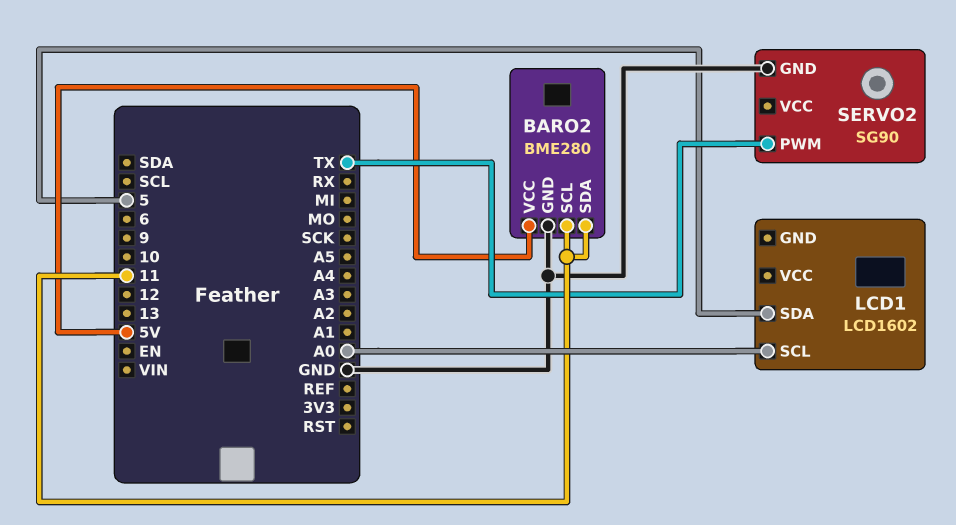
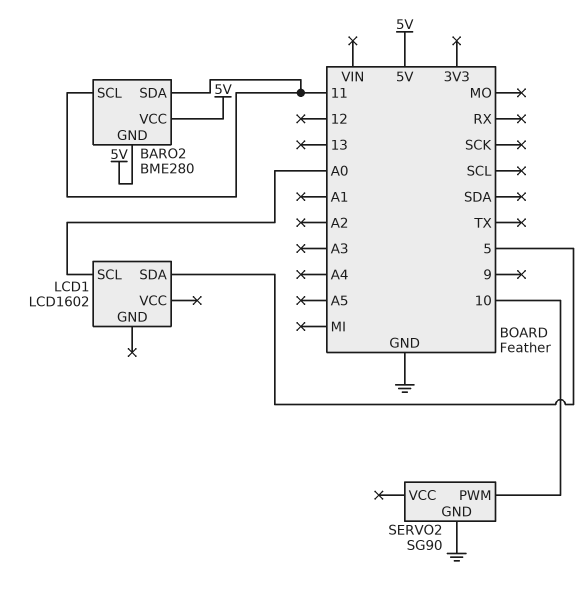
BARO2 pin GND: GND -> 5V
SERVO2 pin PWM: TX -> 10

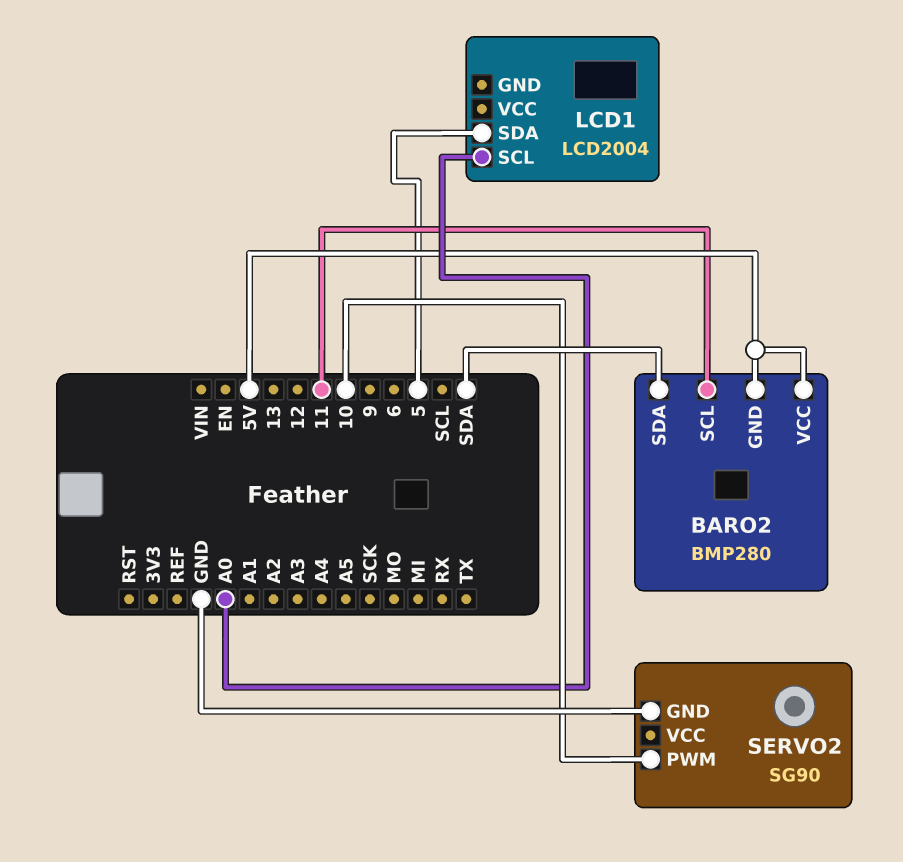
BARO2: BME280 -> BMP280
BARO2 pin SDA: 11 -> SDA
LCD1: LCD1602 -> LCD2004

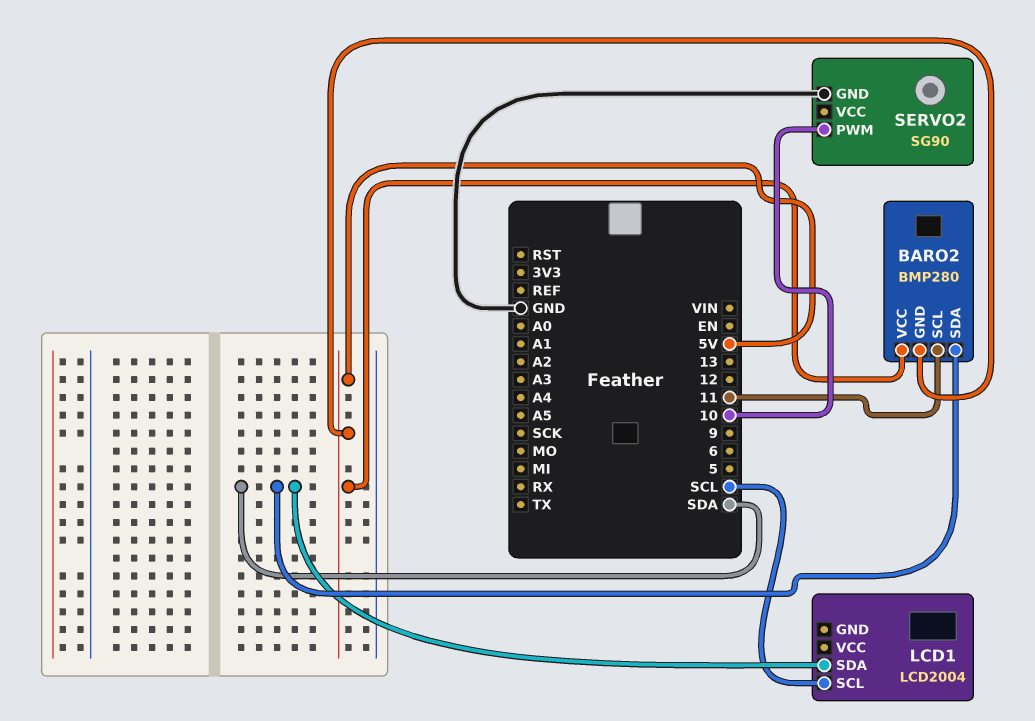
LCD1 pin SCL: A0 -> SCL
LCD1 pin SDA: 5 -> SDA

